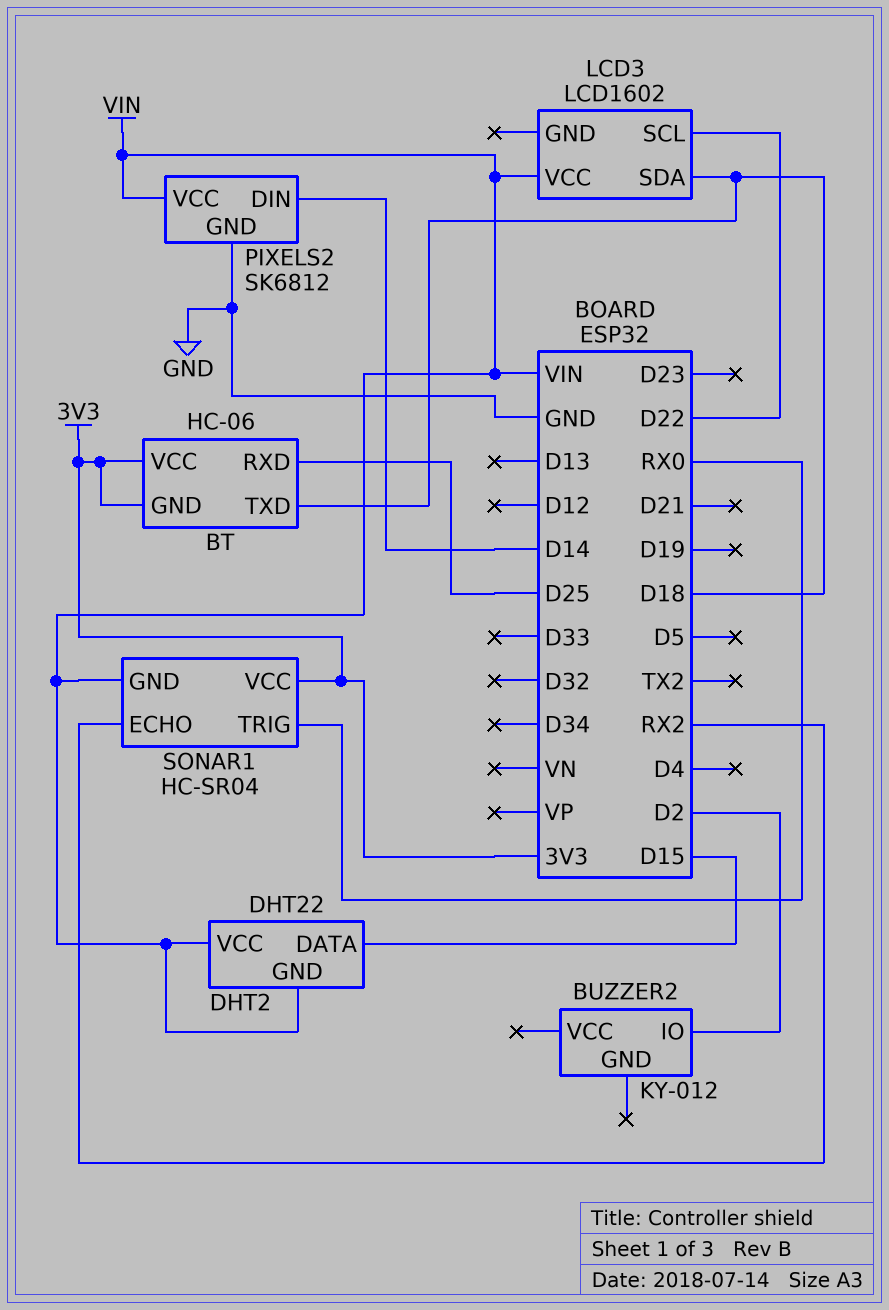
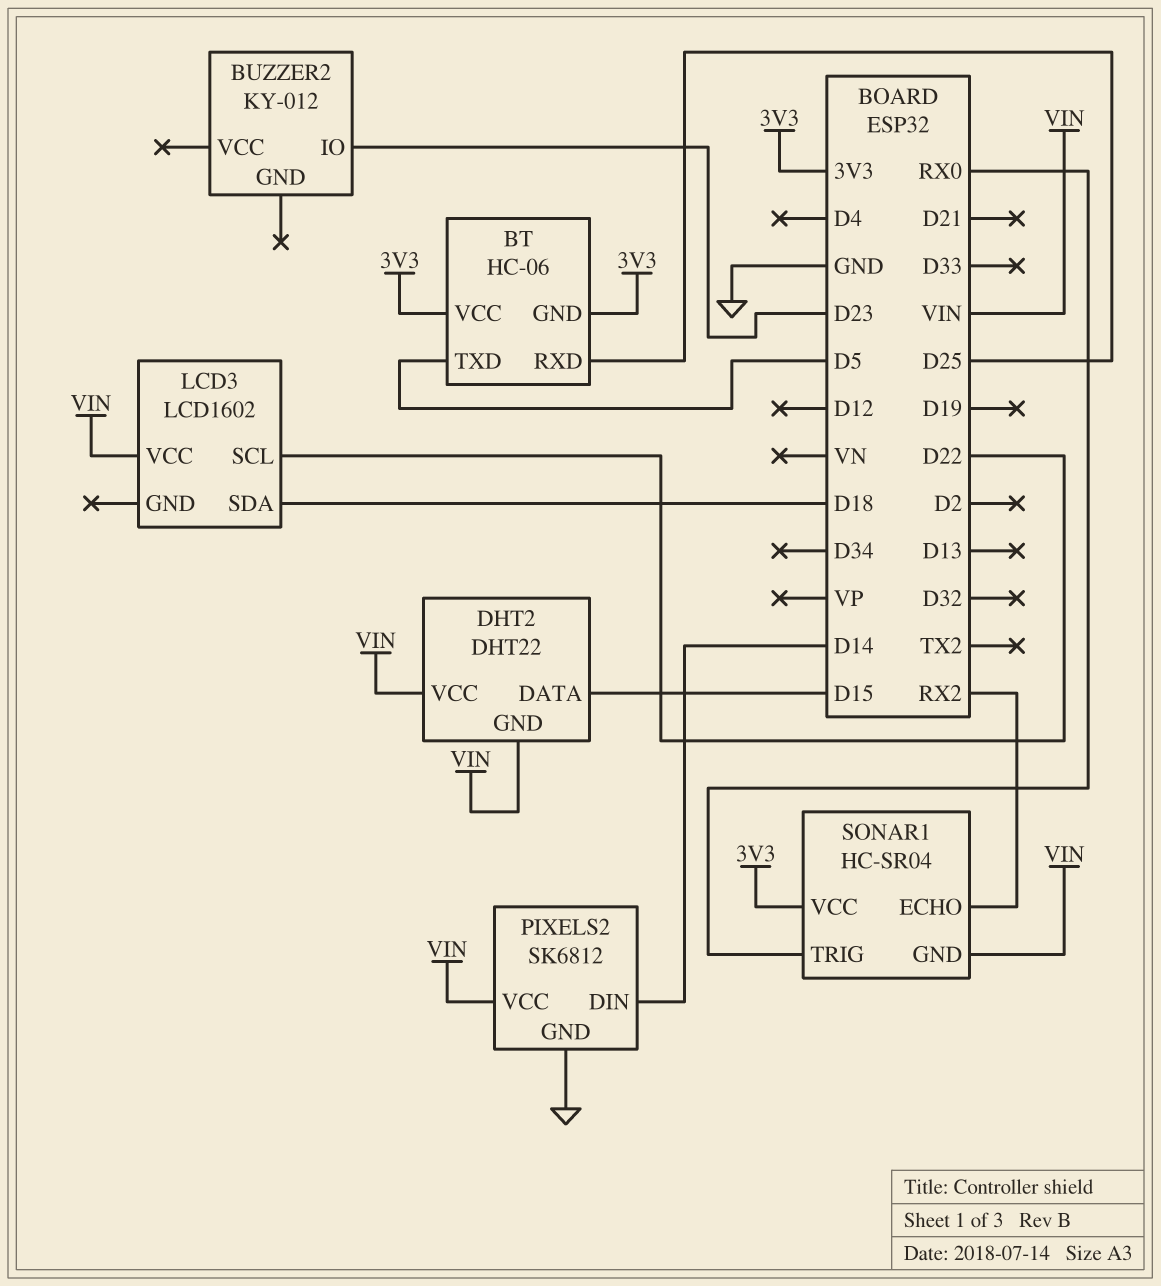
BT pin TXD: D18 -> D5
BUZZER2 pin IO: D2 -> D23

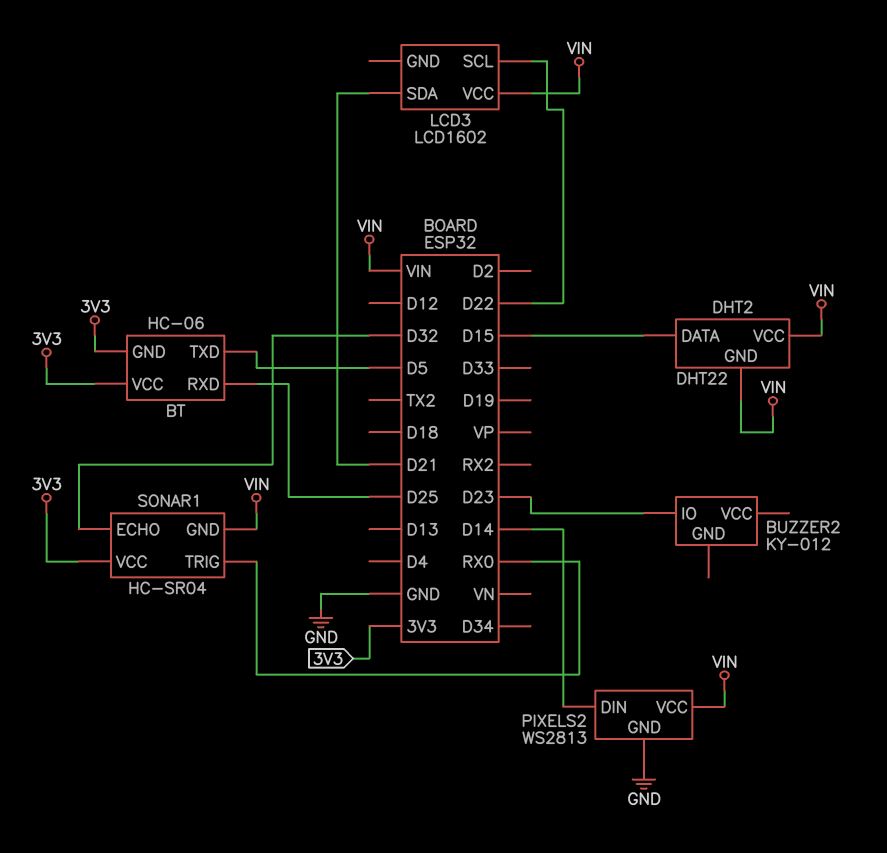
LCD3 pin SDA: D18 -> D21
PIXELS2: SK6812 -> WS2813
SONAR1 pin ECHO: RX2 -> D32

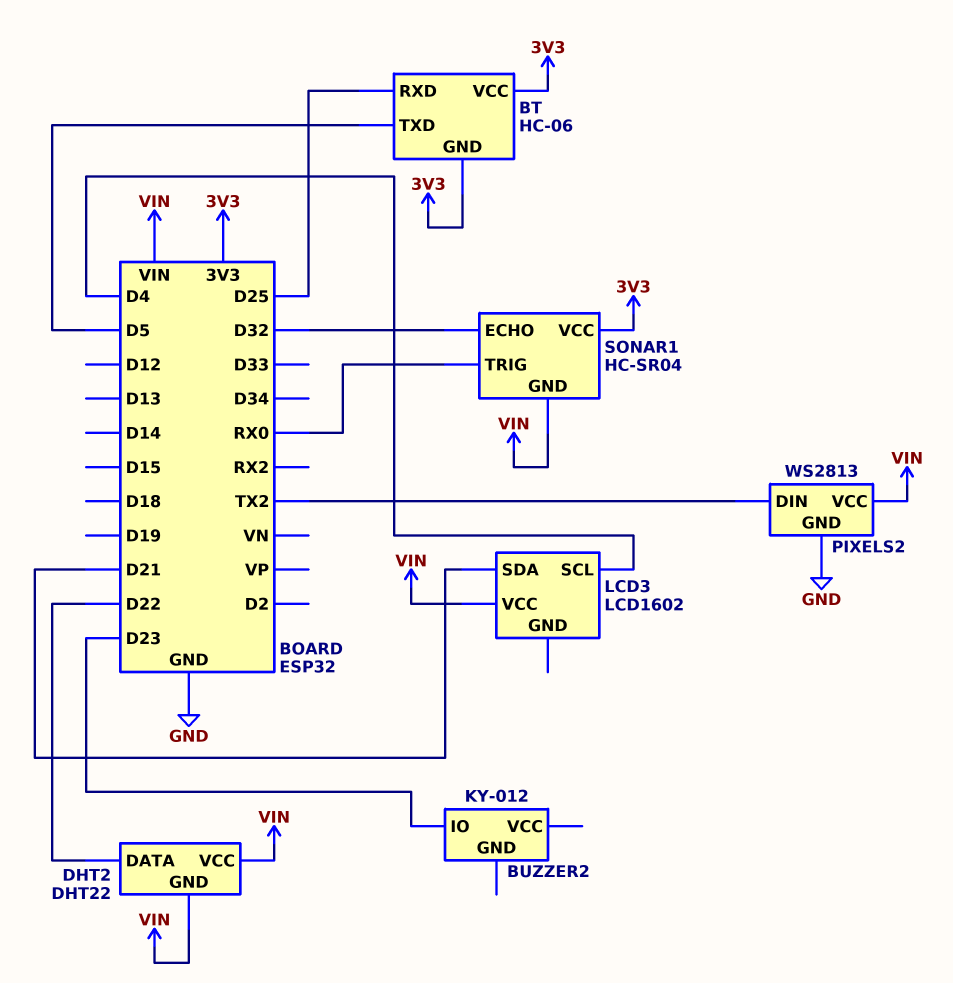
DHT2 pin DATA: D15 -> D22
LCD3 pin SCL: D22 -> D4
PIXELS2 pin DIN: D14 -> TX2

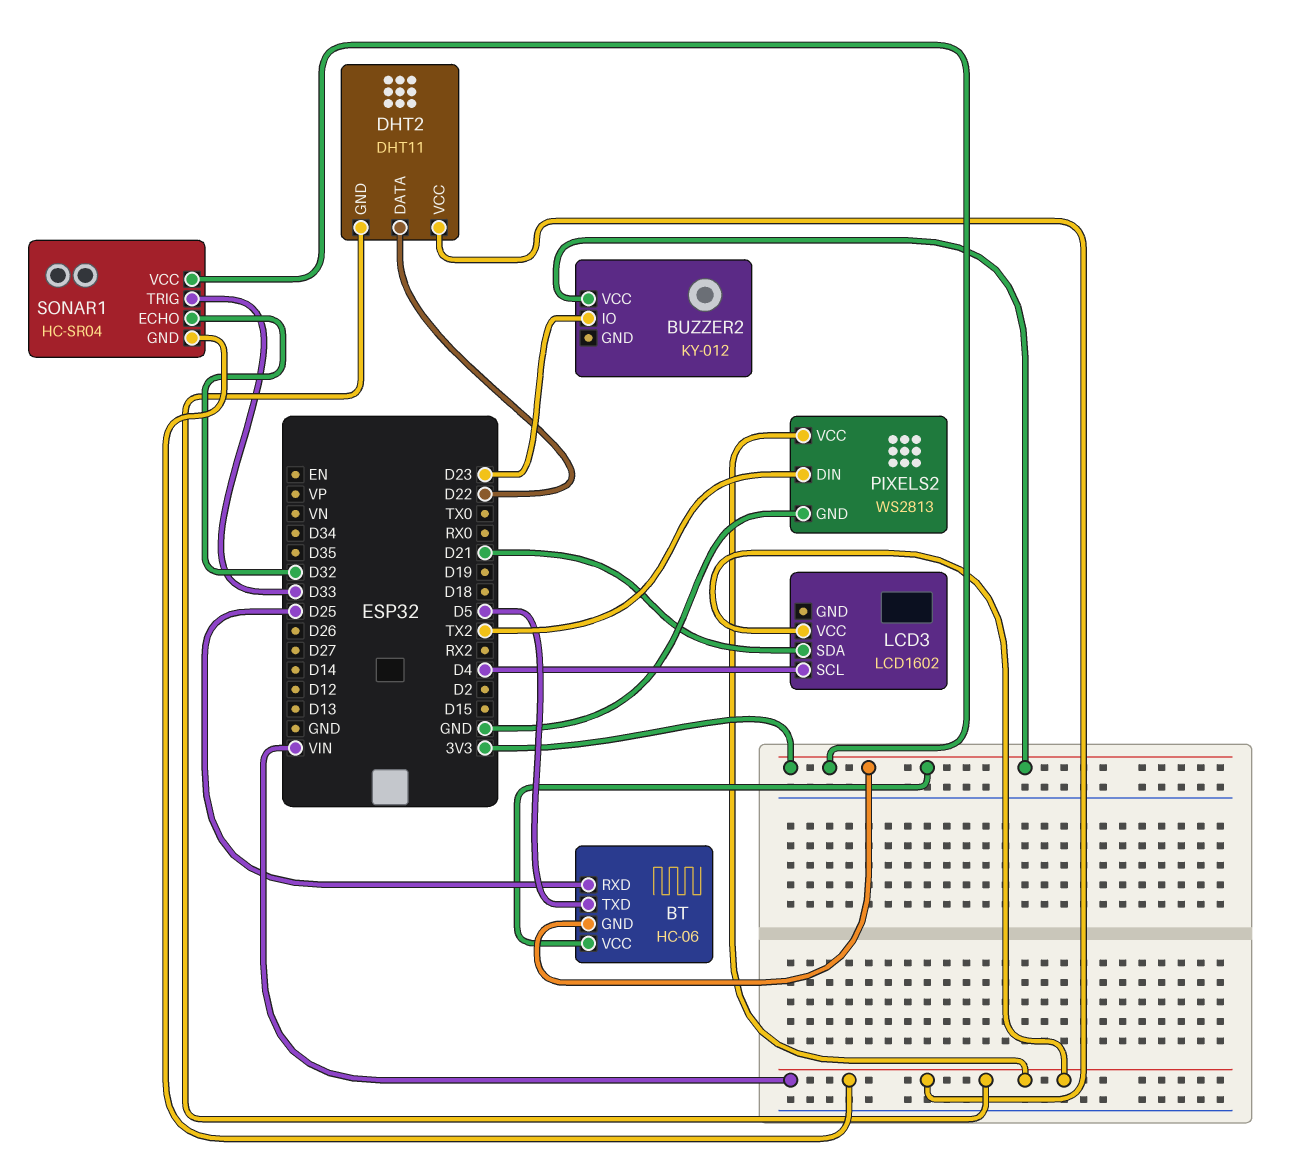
BUZZER2 pin VCC: none -> 3V3
DHT2: DHT22 -> DHT11
SONAR1 pin TRIG: RX0 -> D33

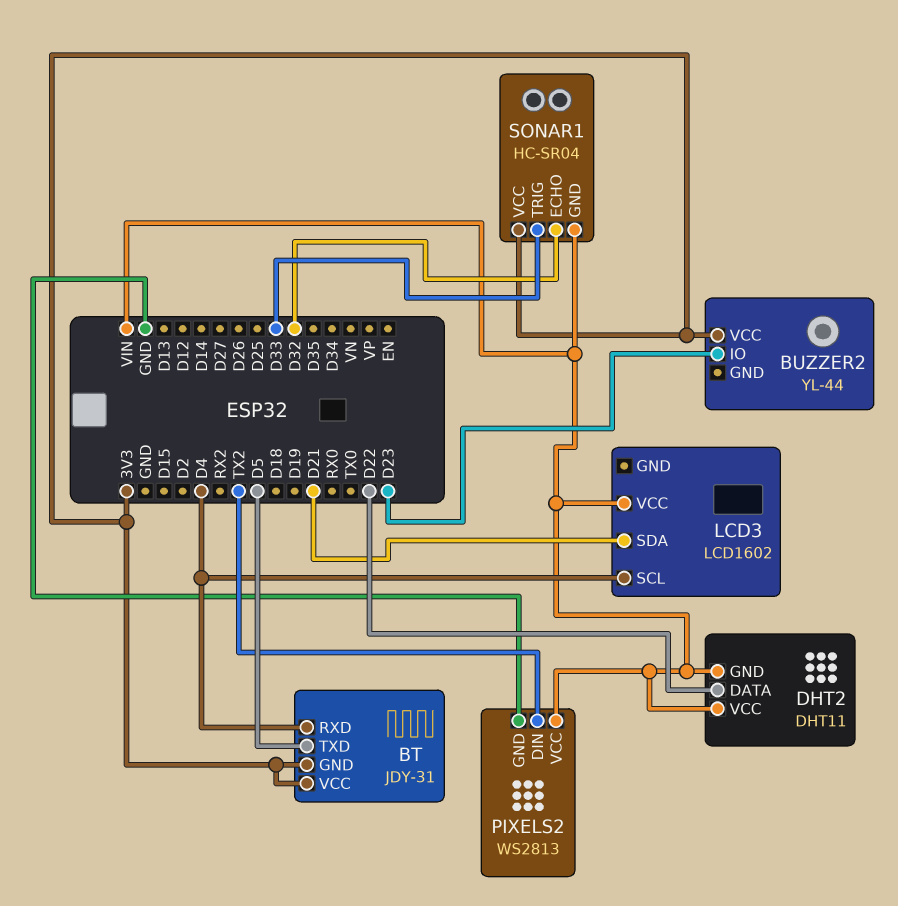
BT: HC-06 -> JDY-31
BT pin RXD: D25 -> D4
BUZZER2: KY-012 -> YL-44

